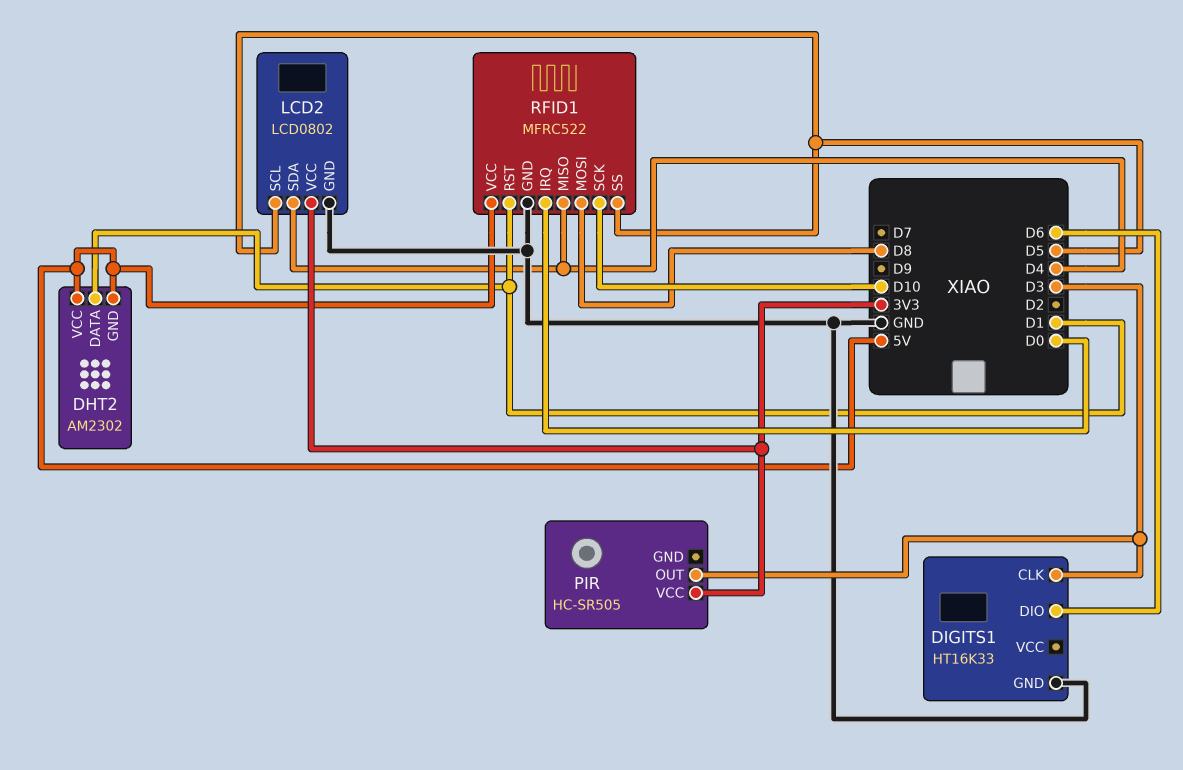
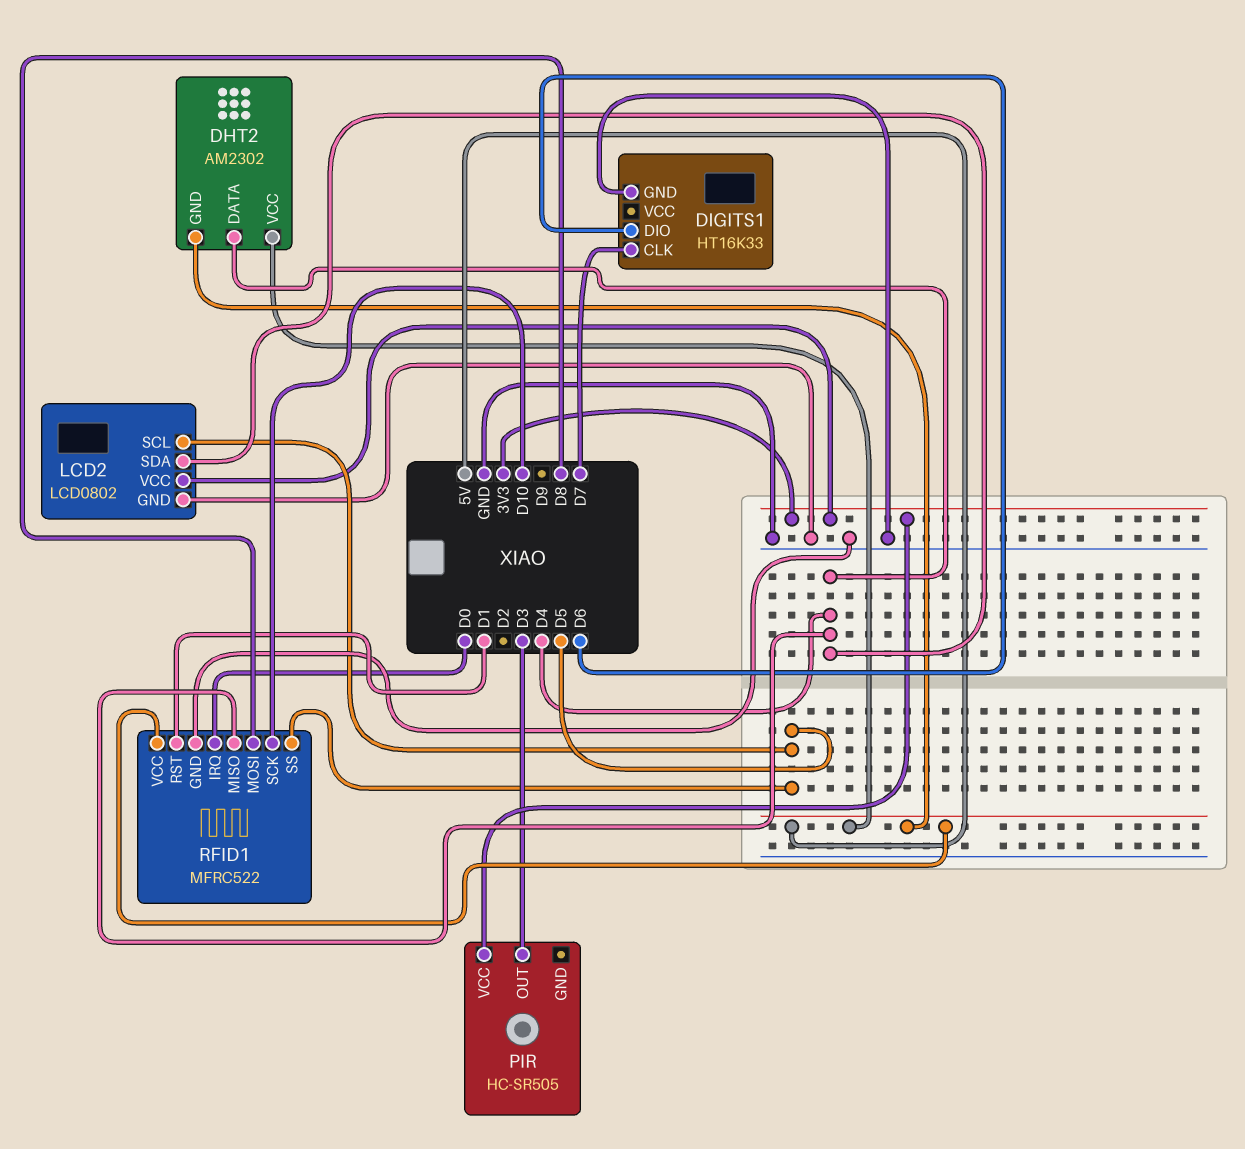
DHT2 pin DATA: D1 -> D4
DIGITS1 pin CLK: D3 -> D7

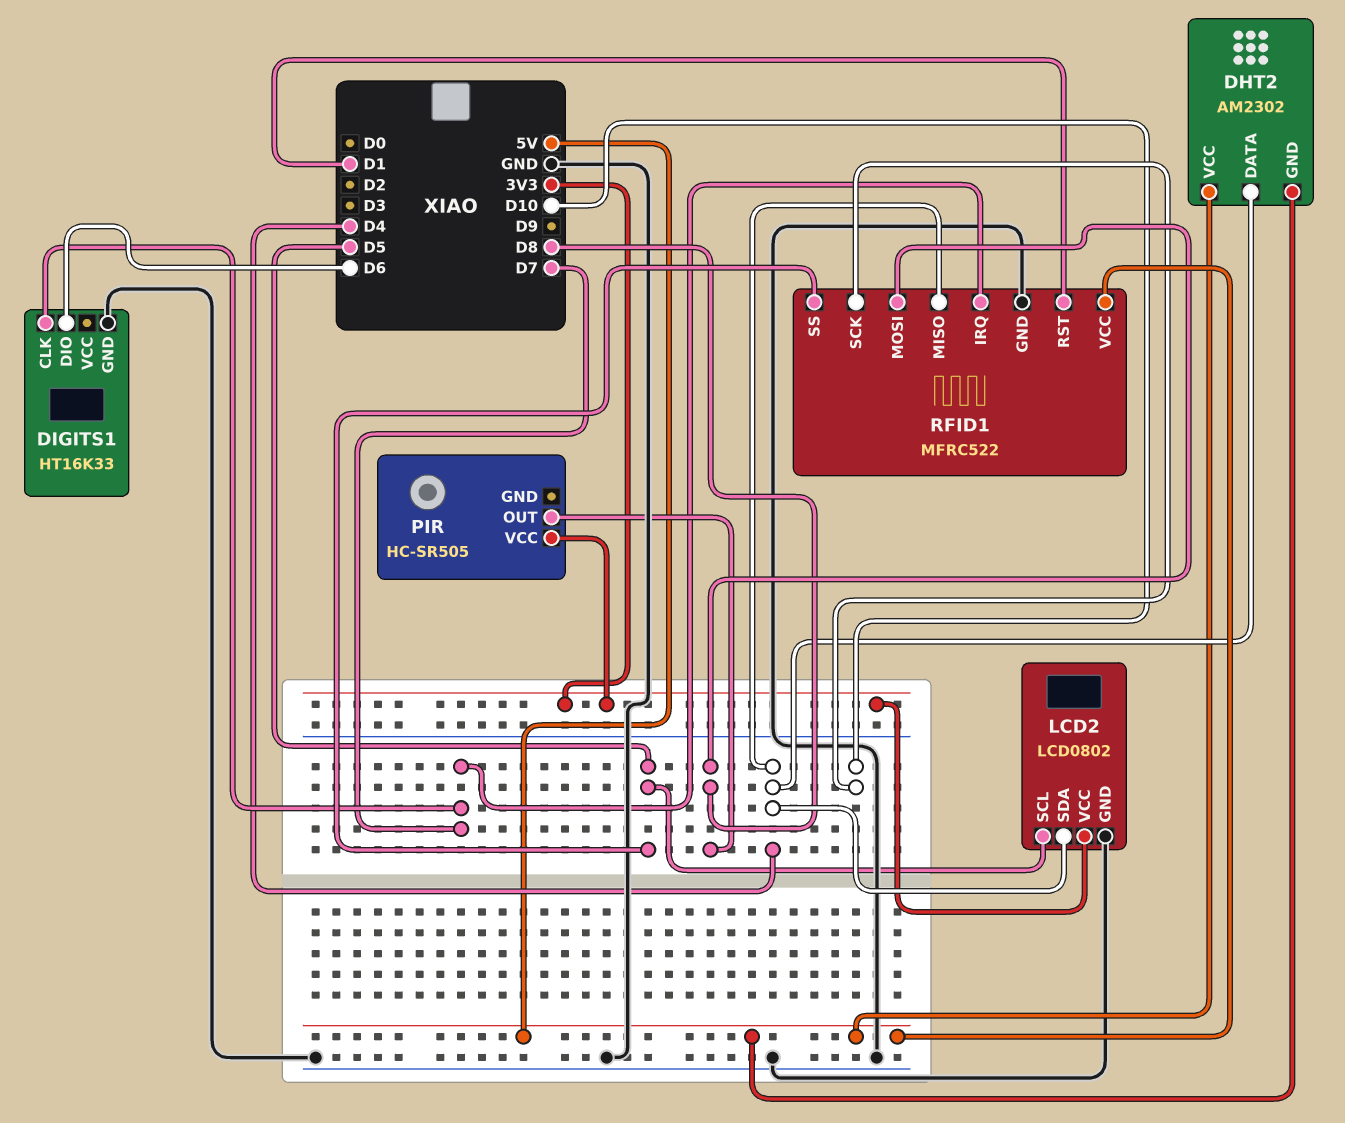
PIR pin OUT: D3 -> D8
RFID1 pin IRQ: D0 -> D7

